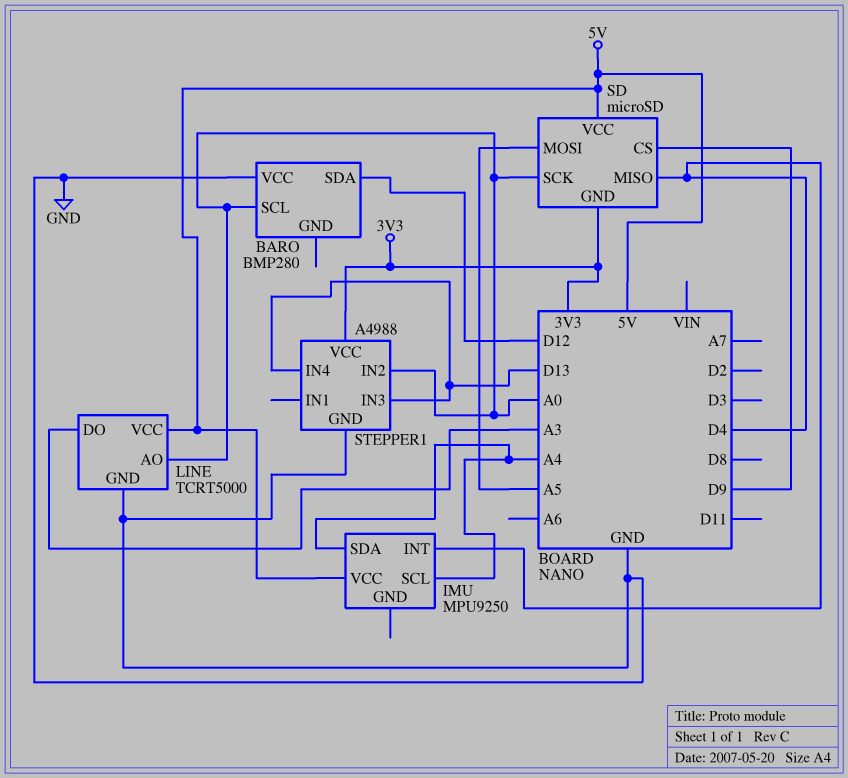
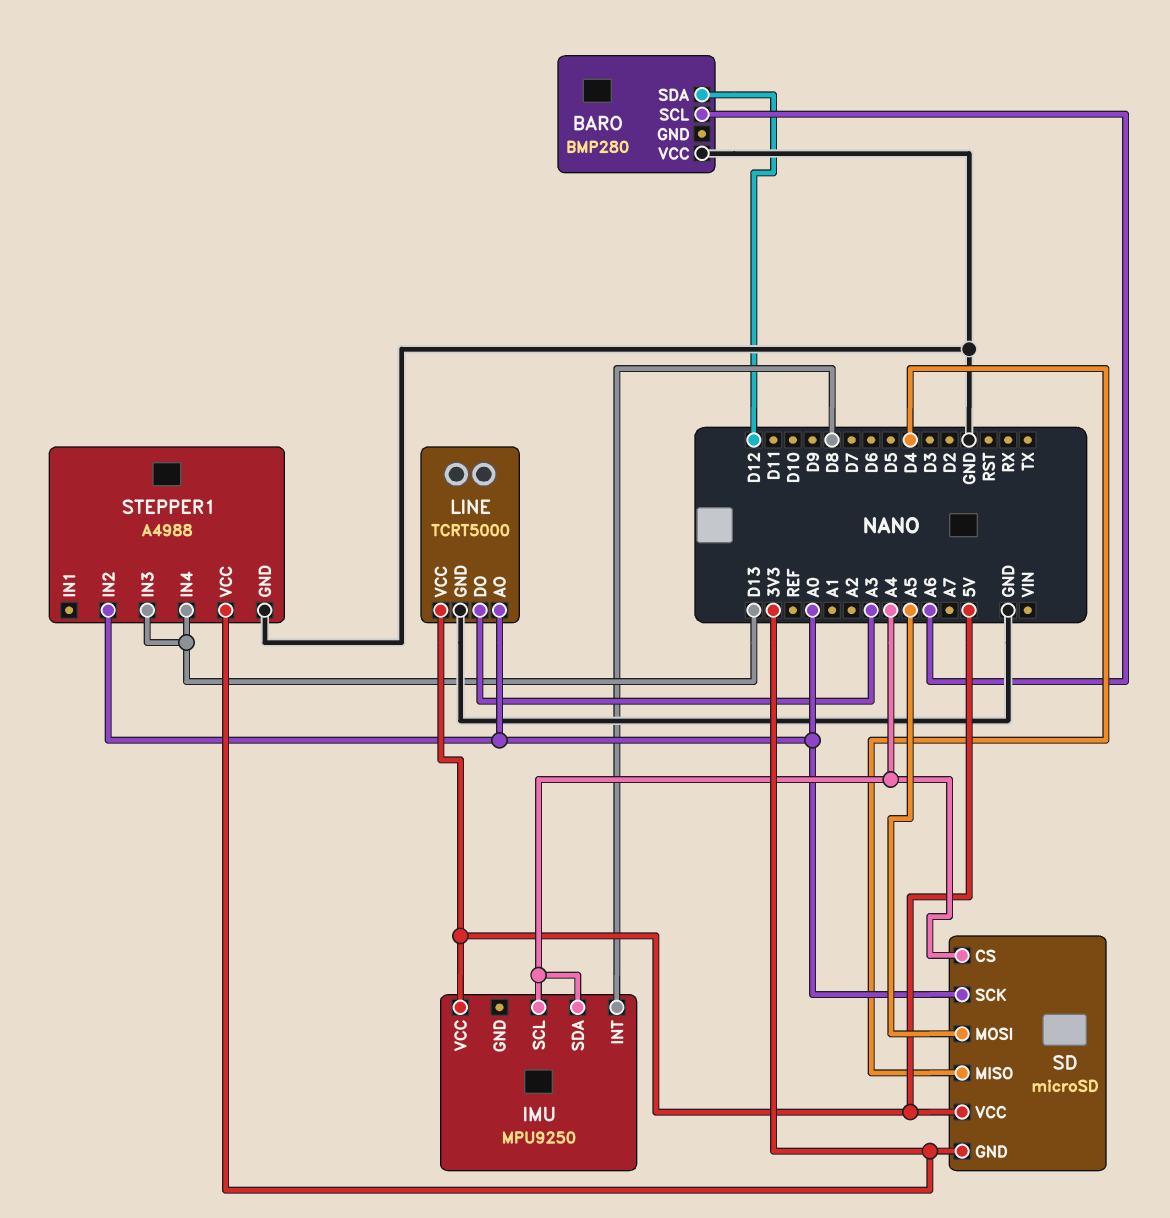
BARO pin SCL: A0 -> A6
IMU pin INT: D4 -> D8
SD pin CS: D9 -> A4

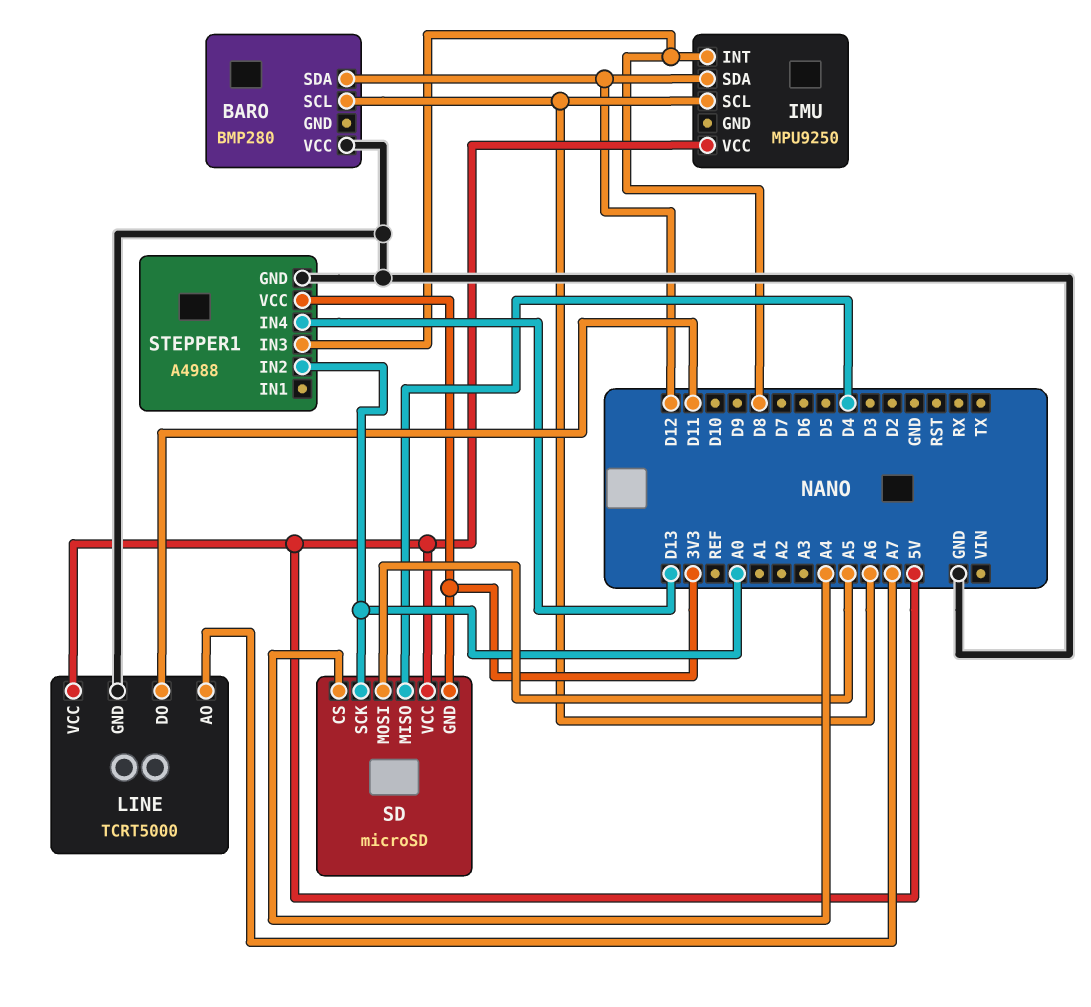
IMU pin SCL: A4 -> A6
IMU pin SDA: A4 -> D12
LINE pin AO: A0 -> A7
LINE pin DO: A3 -> D11
STEPPER1 pin IN3: D13 -> D8

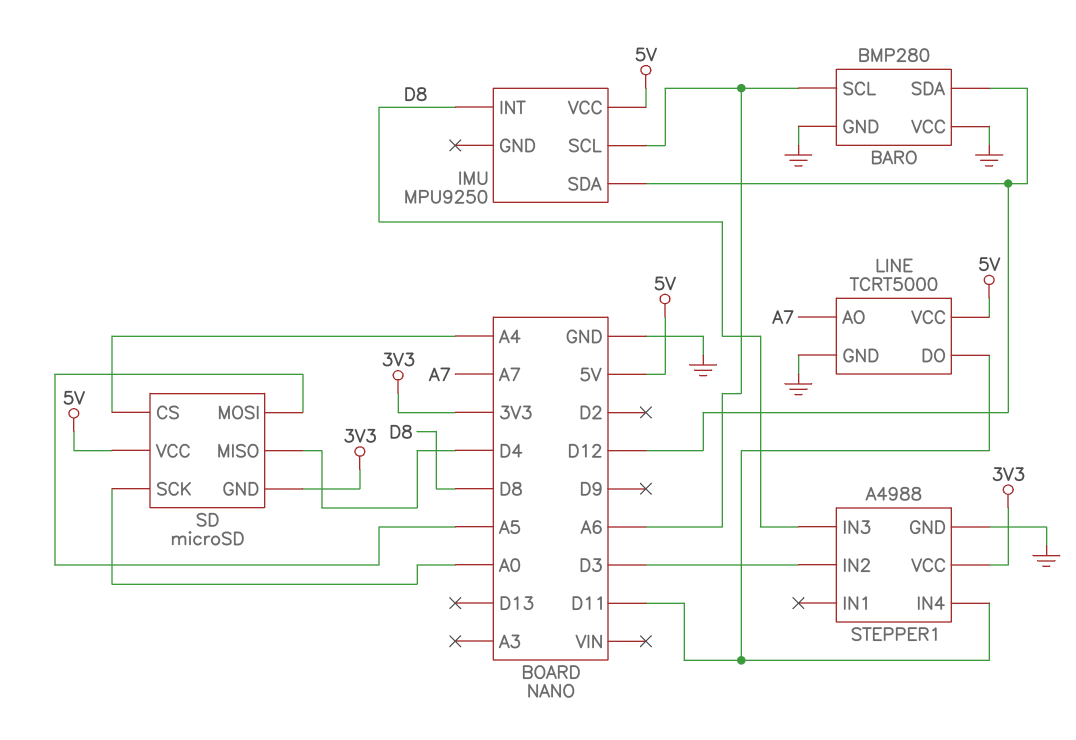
BARO pin GND: none -> GND
STEPPER1 pin IN2: A0 -> D3
STEPPER1 pin IN4: D13 -> D11

